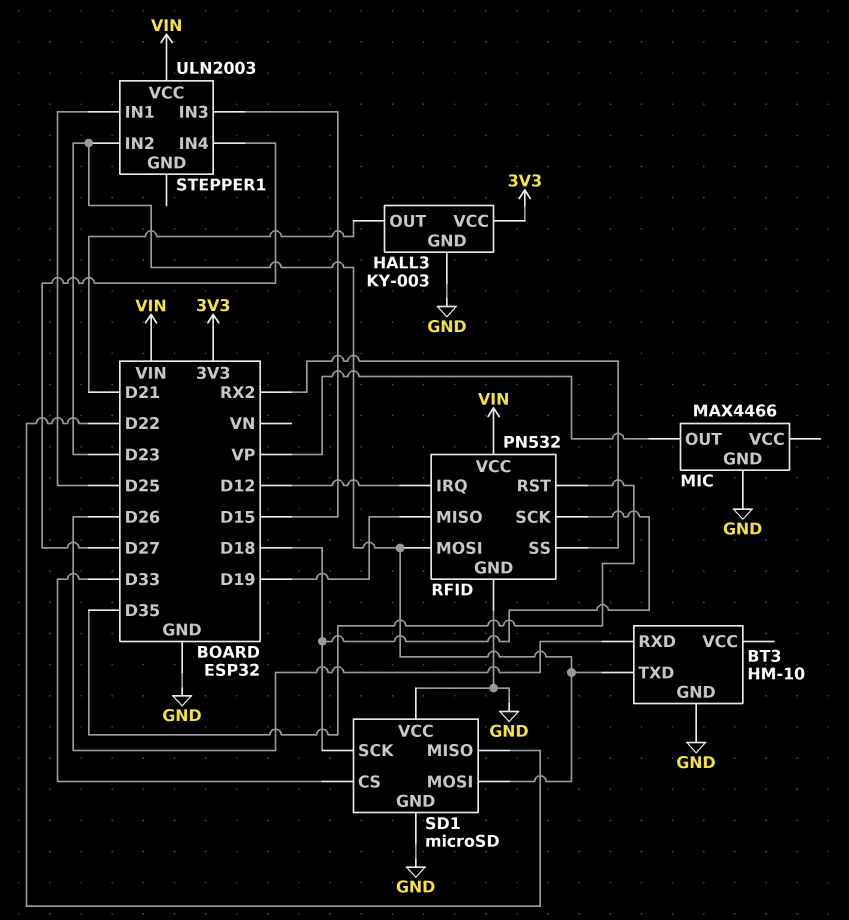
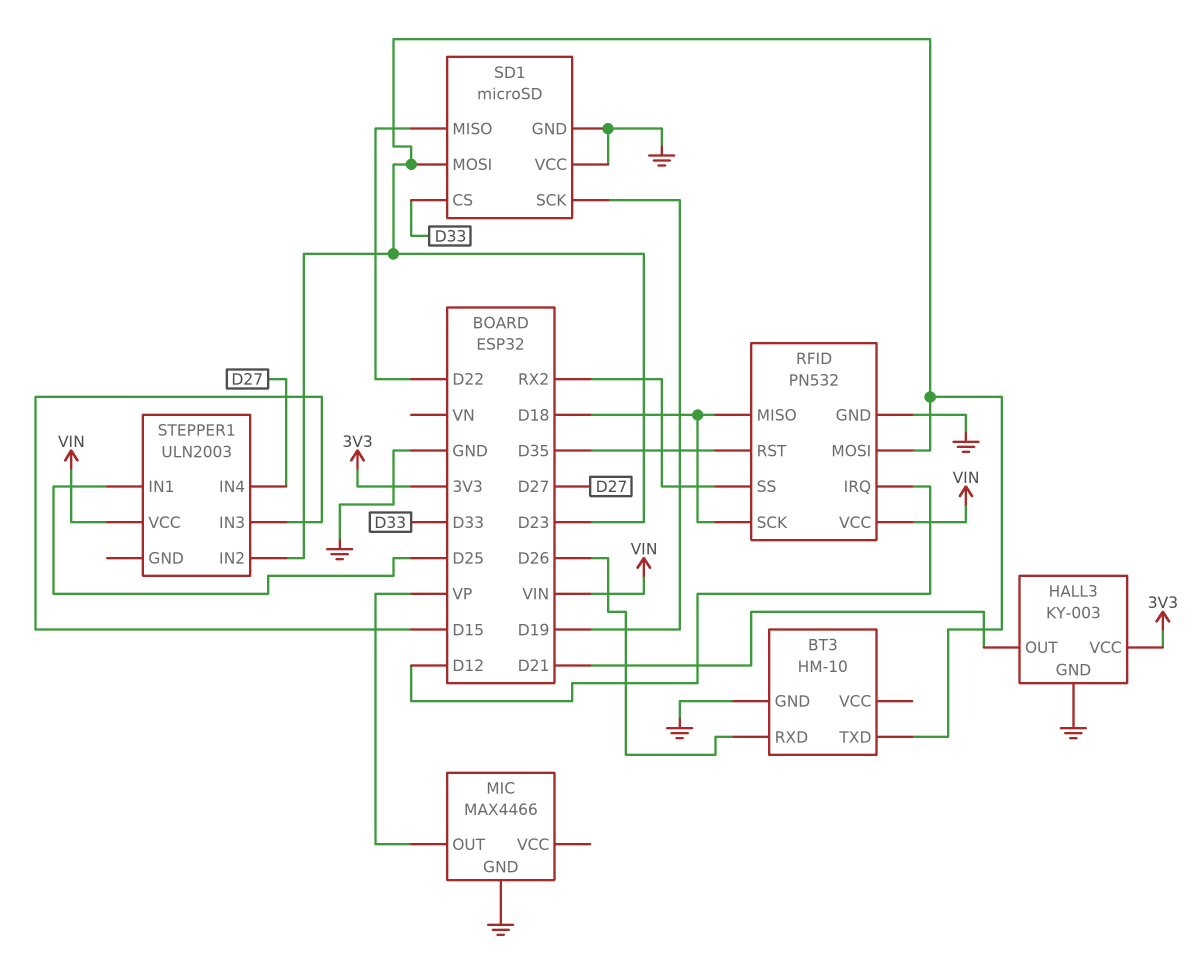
RFID pin MISO: D19 -> D18
SD1 pin SCK: D18 -> D19

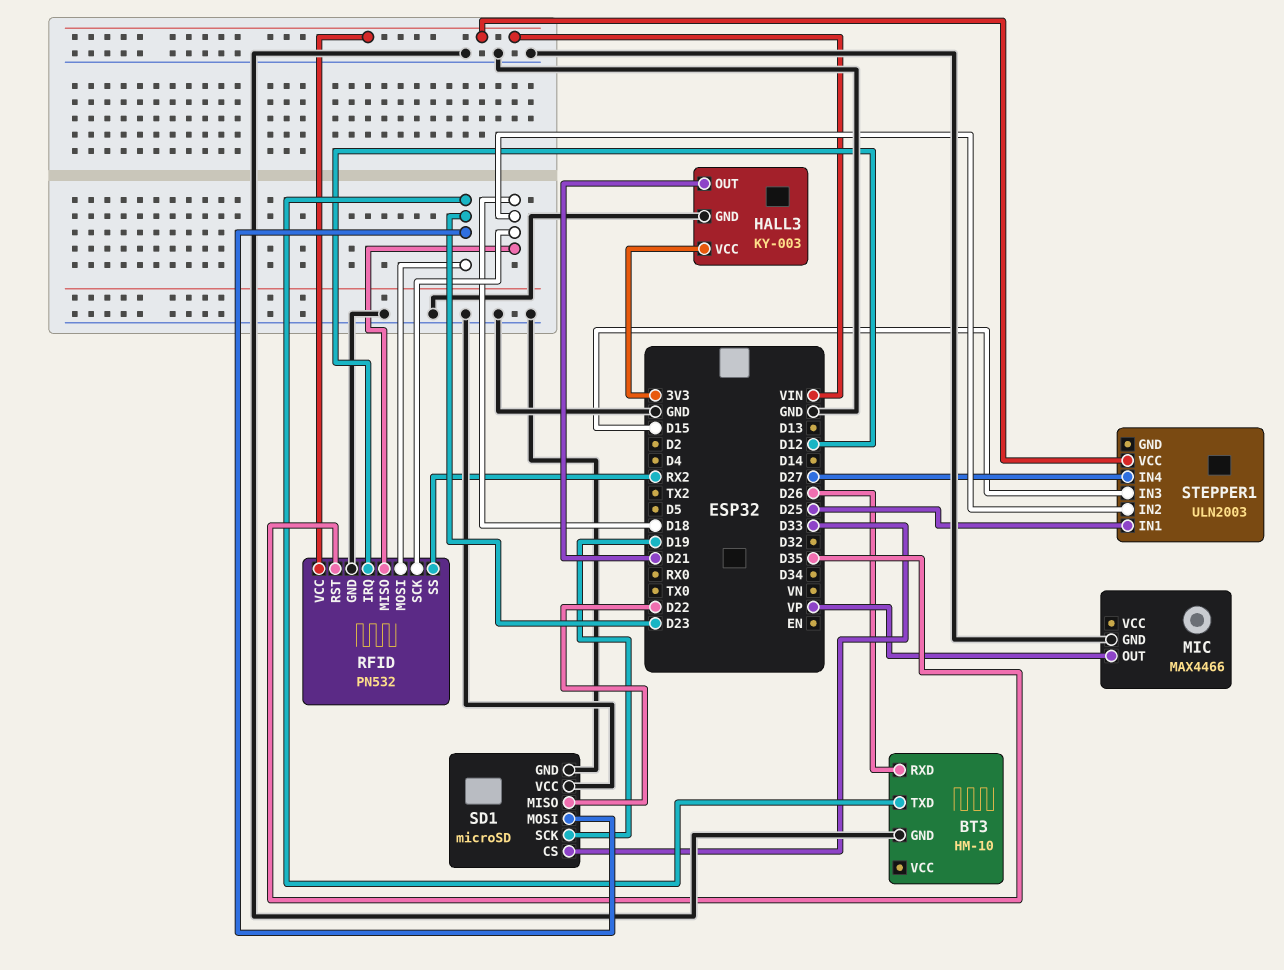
STEPPER1 pin IN2: D23 -> D18

